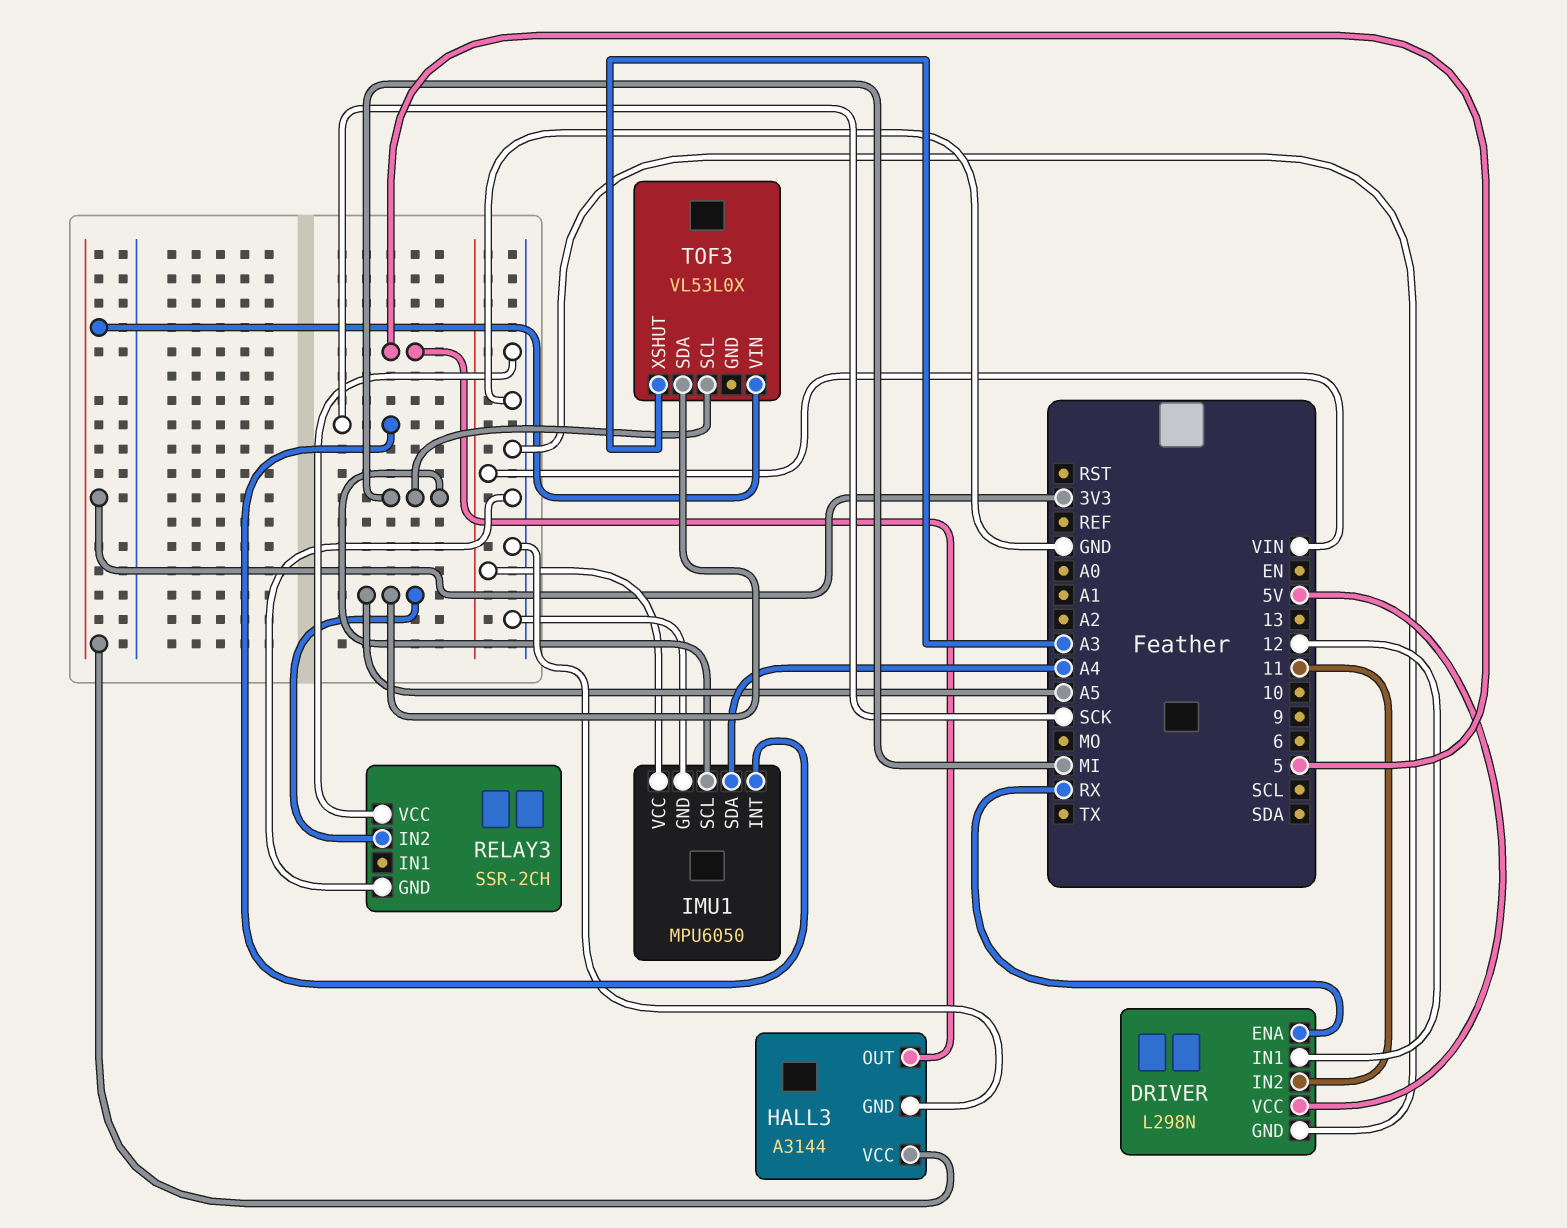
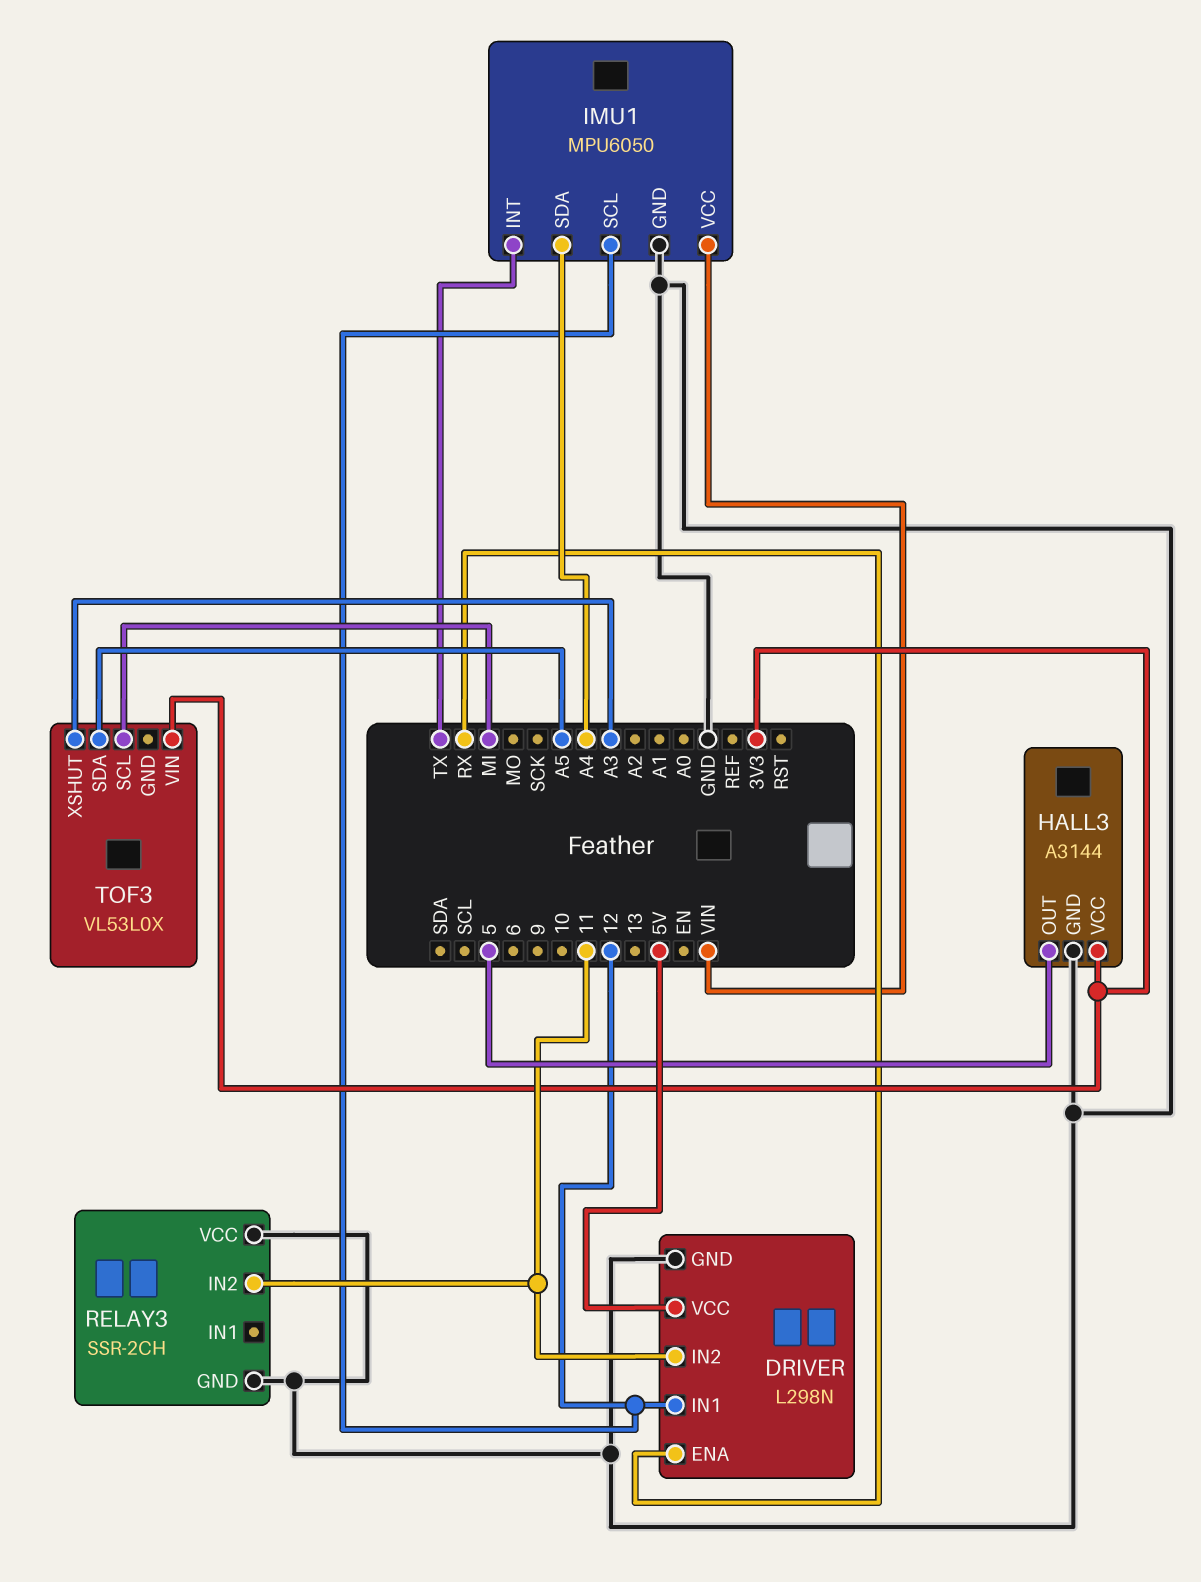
IMU1 pin INT: SCK -> TX
IMU1 pin SCL: MI -> 12
RELAY3 pin IN2: A5 -> 11

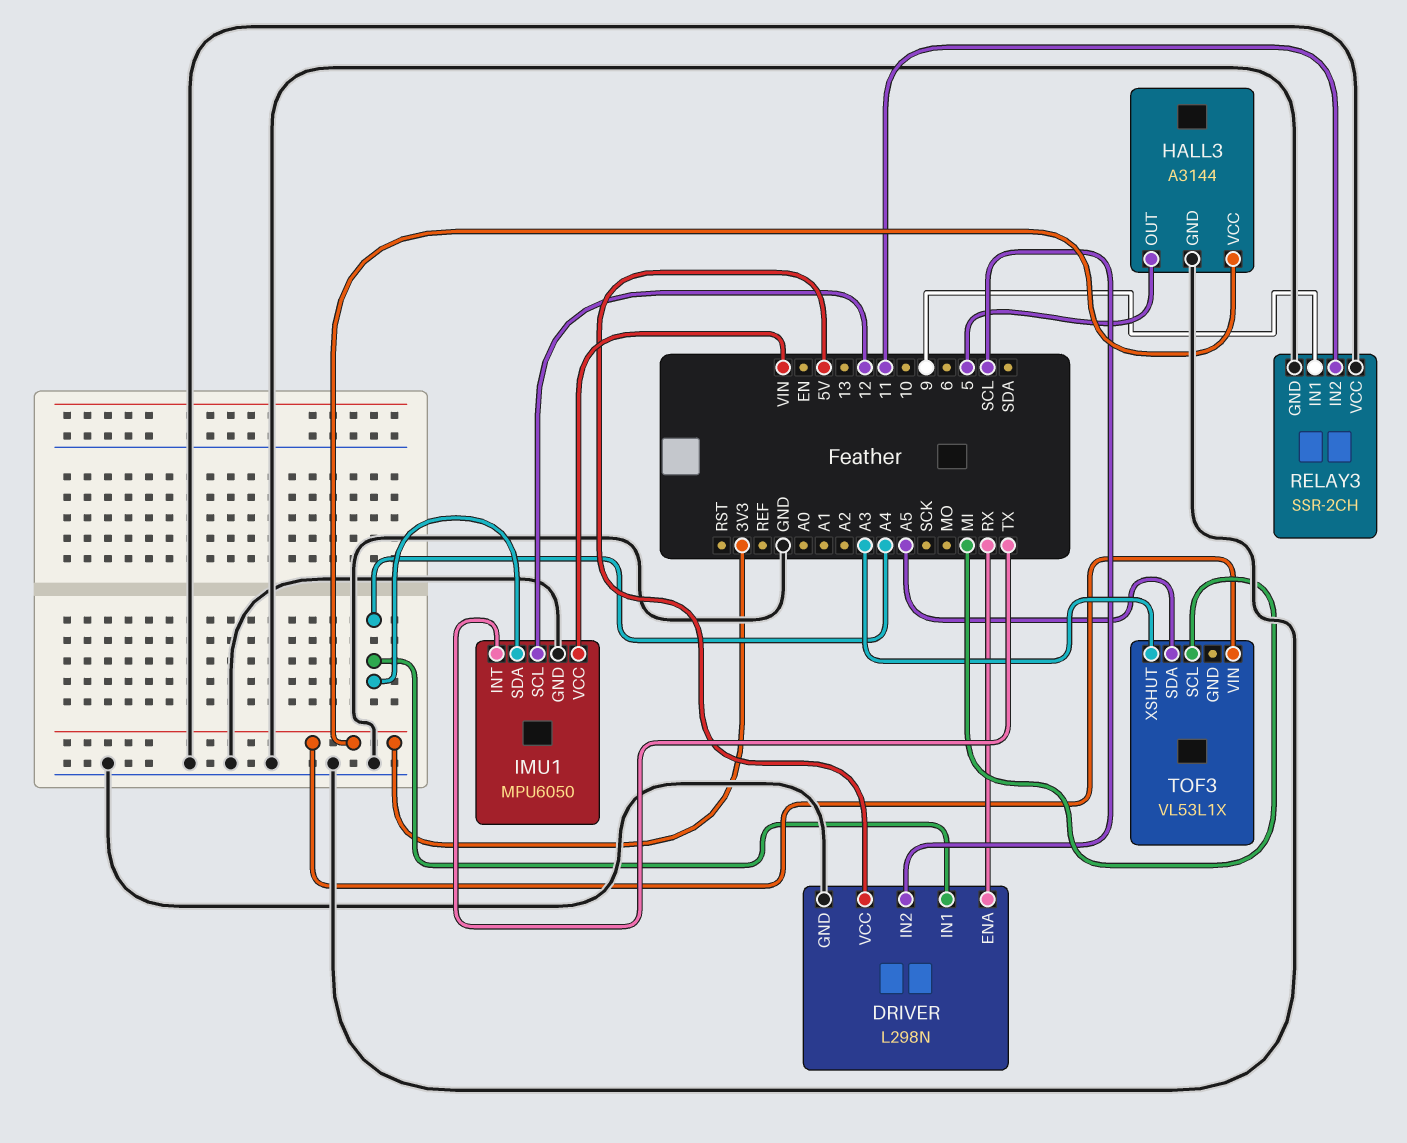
DRIVER pin IN1: 12 -> A4
DRIVER pin IN2: 11 -> SCL
RELAY3 pin IN1: none -> 9
TOF3: VL53L0X -> VL53L1X

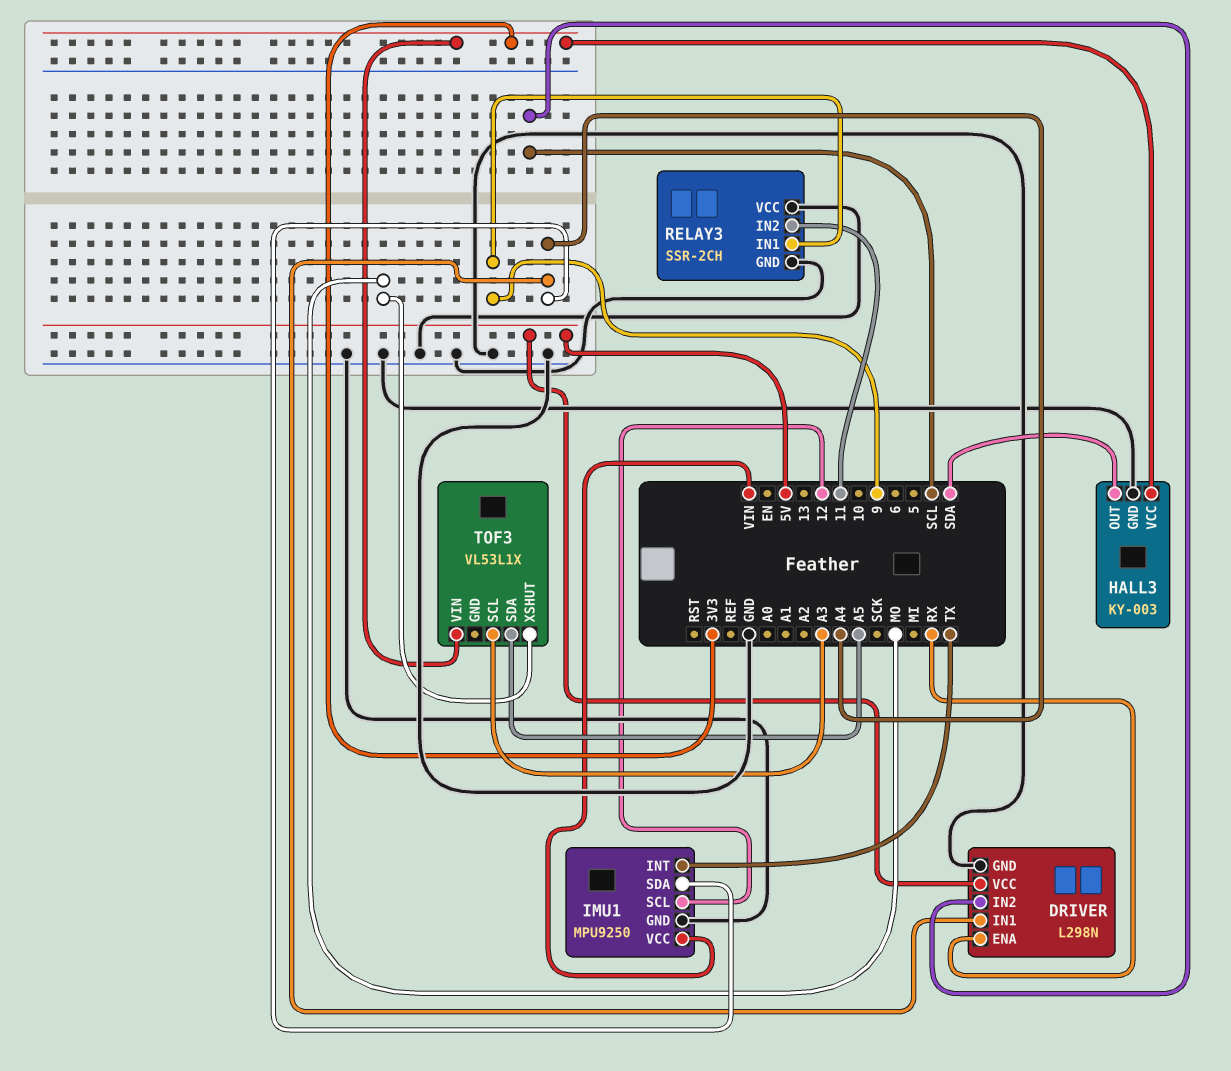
HALL3: A3144 -> KY-003
HALL3 pin OUT: 5 -> SDA
IMU1: MPU6050 -> MPU9250
TOF3 pin SCL: MI -> A3
TOF3 pin XSHUT: A3 -> MO

